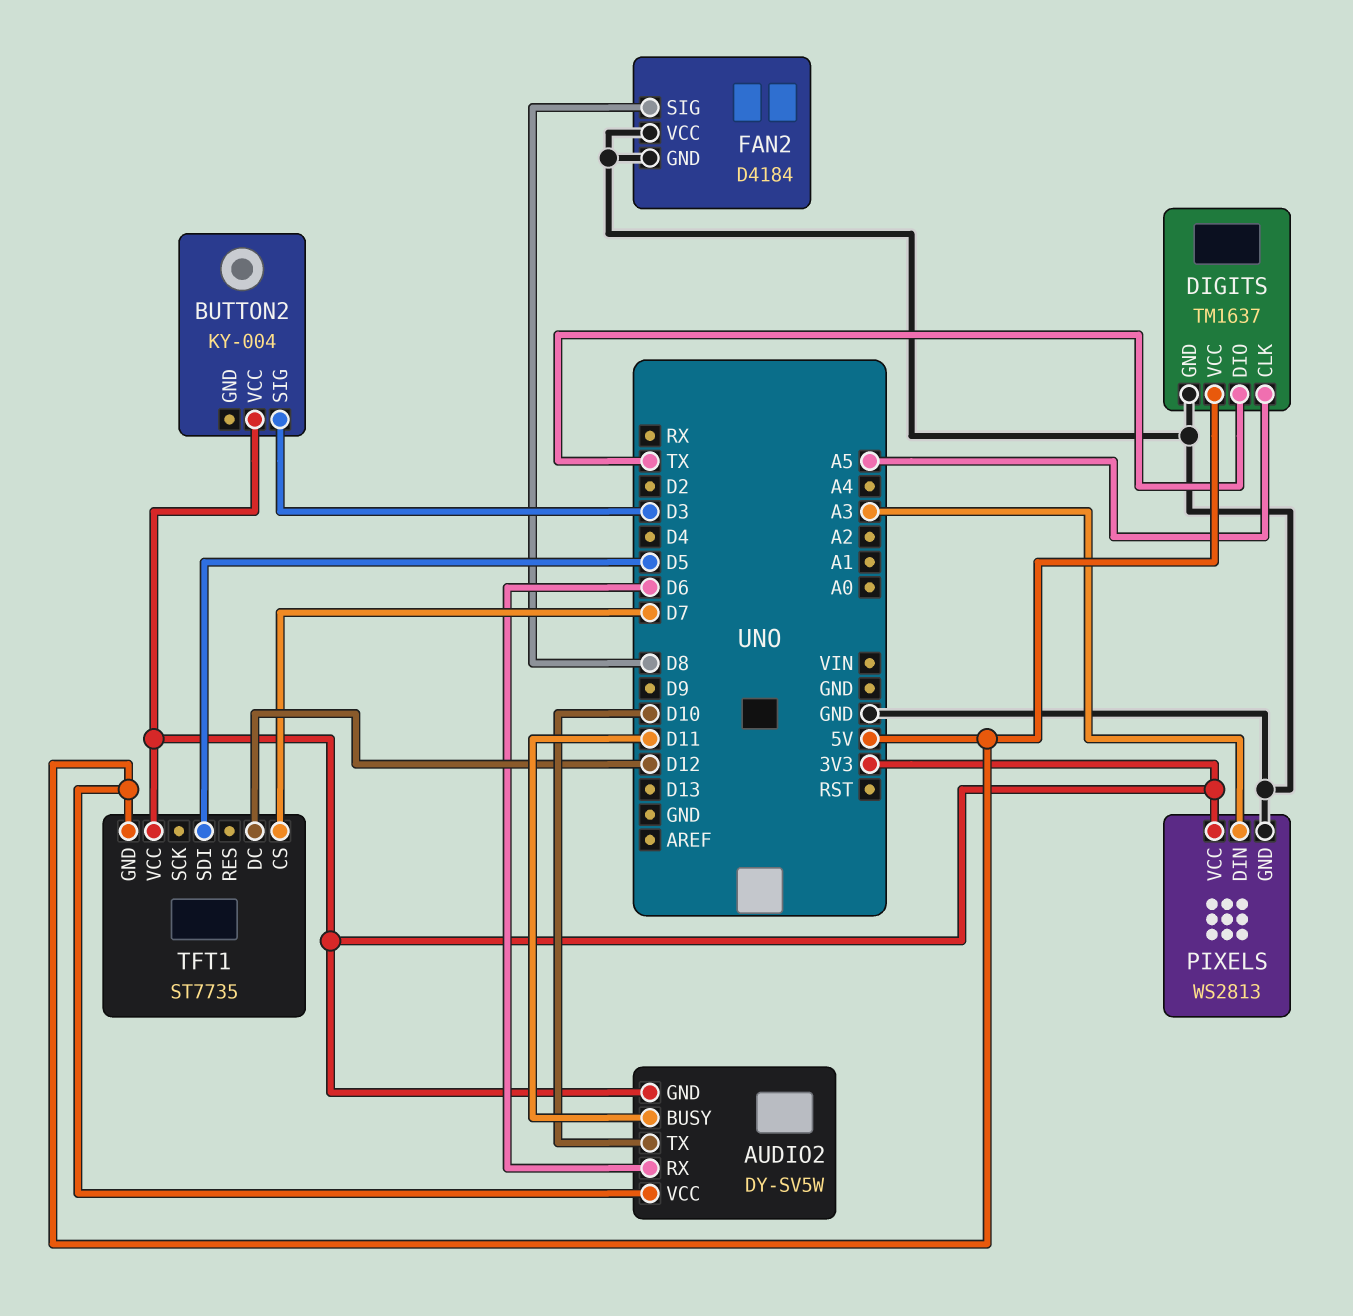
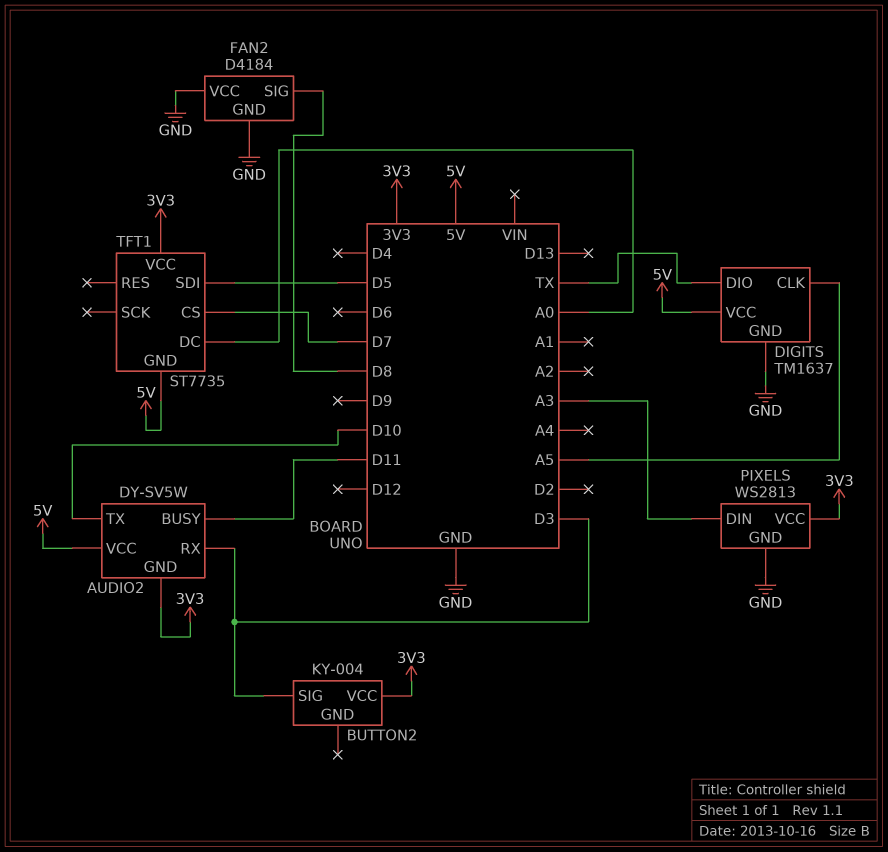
AUDIO2 pin RX: D6 -> D3
TFT1 pin DC: D12 -> A0

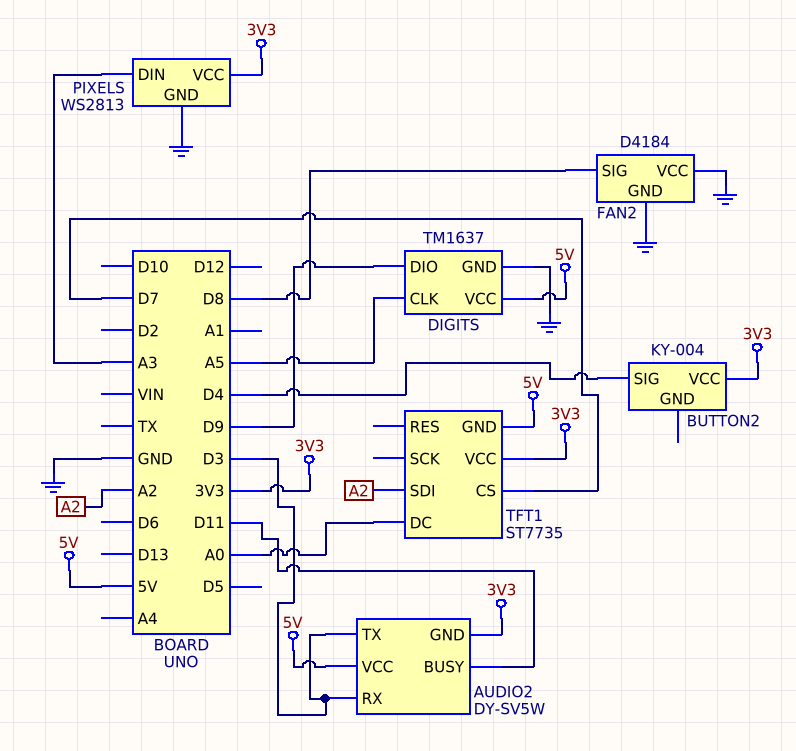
AUDIO2 pin TX: D10 -> D3
BUTTON2 pin SIG: D3 -> D4
DIGITS pin DIO: TX -> D9
TFT1 pin SDI: D5 -> A2

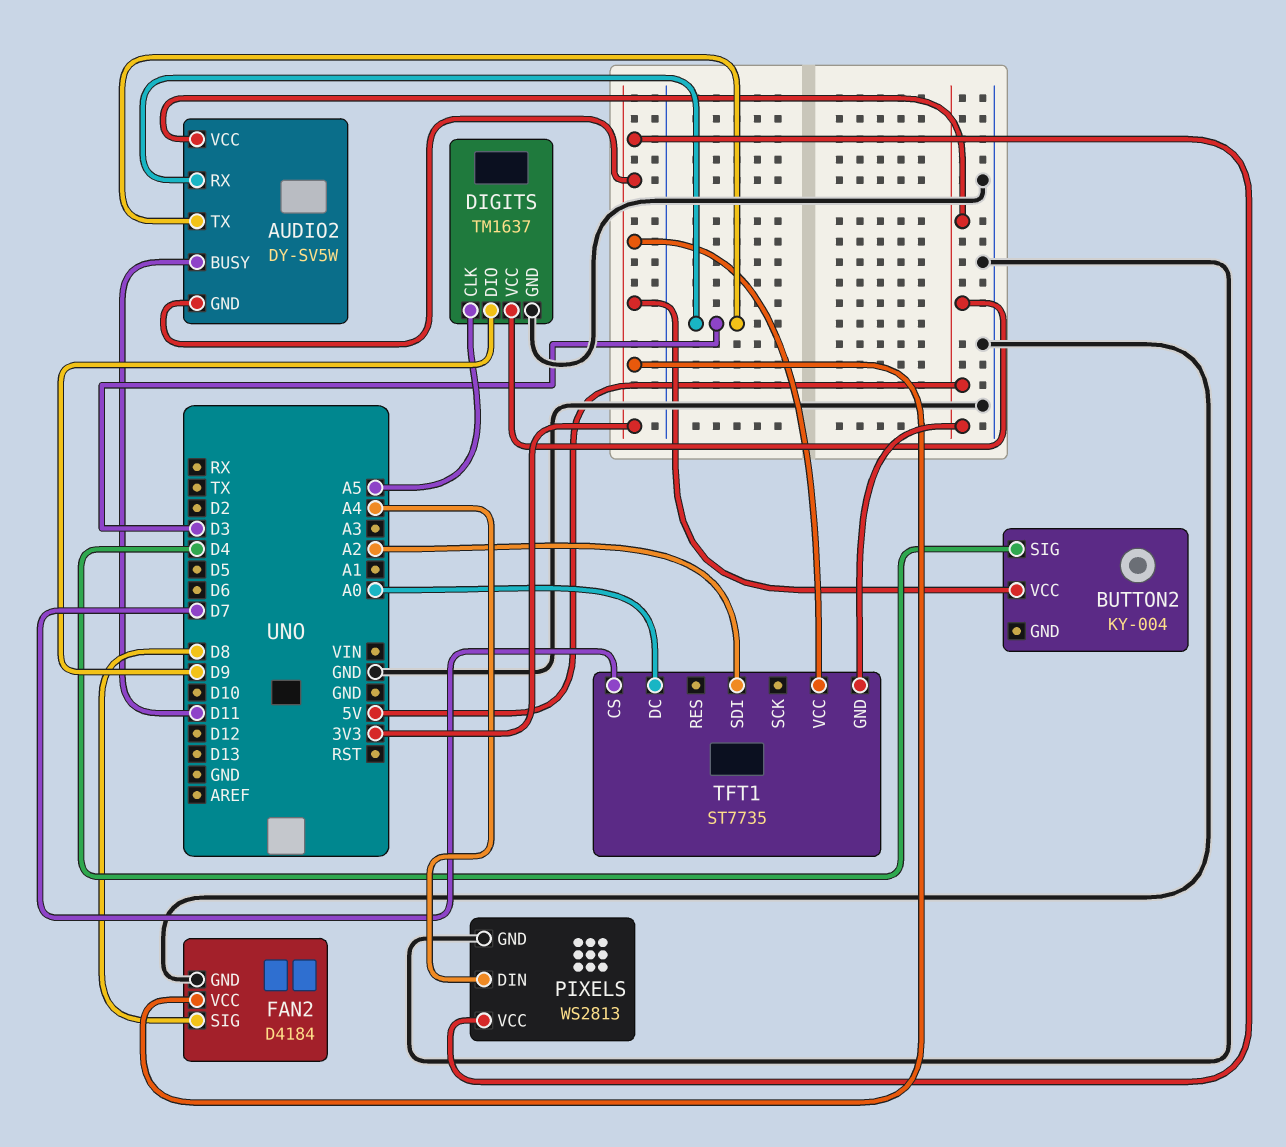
FAN2 pin VCC: GND -> 3V3
PIXELS pin DIN: A3 -> A4

